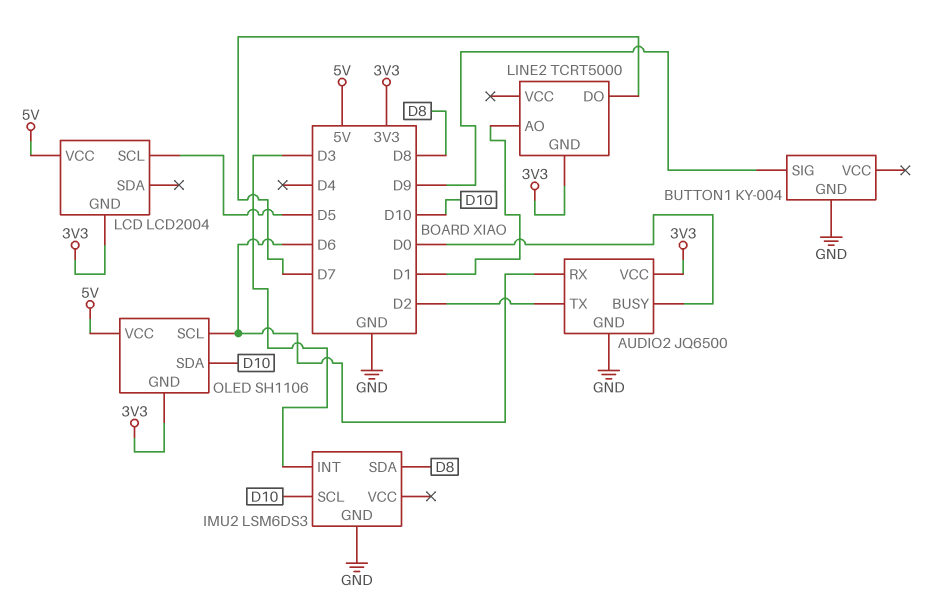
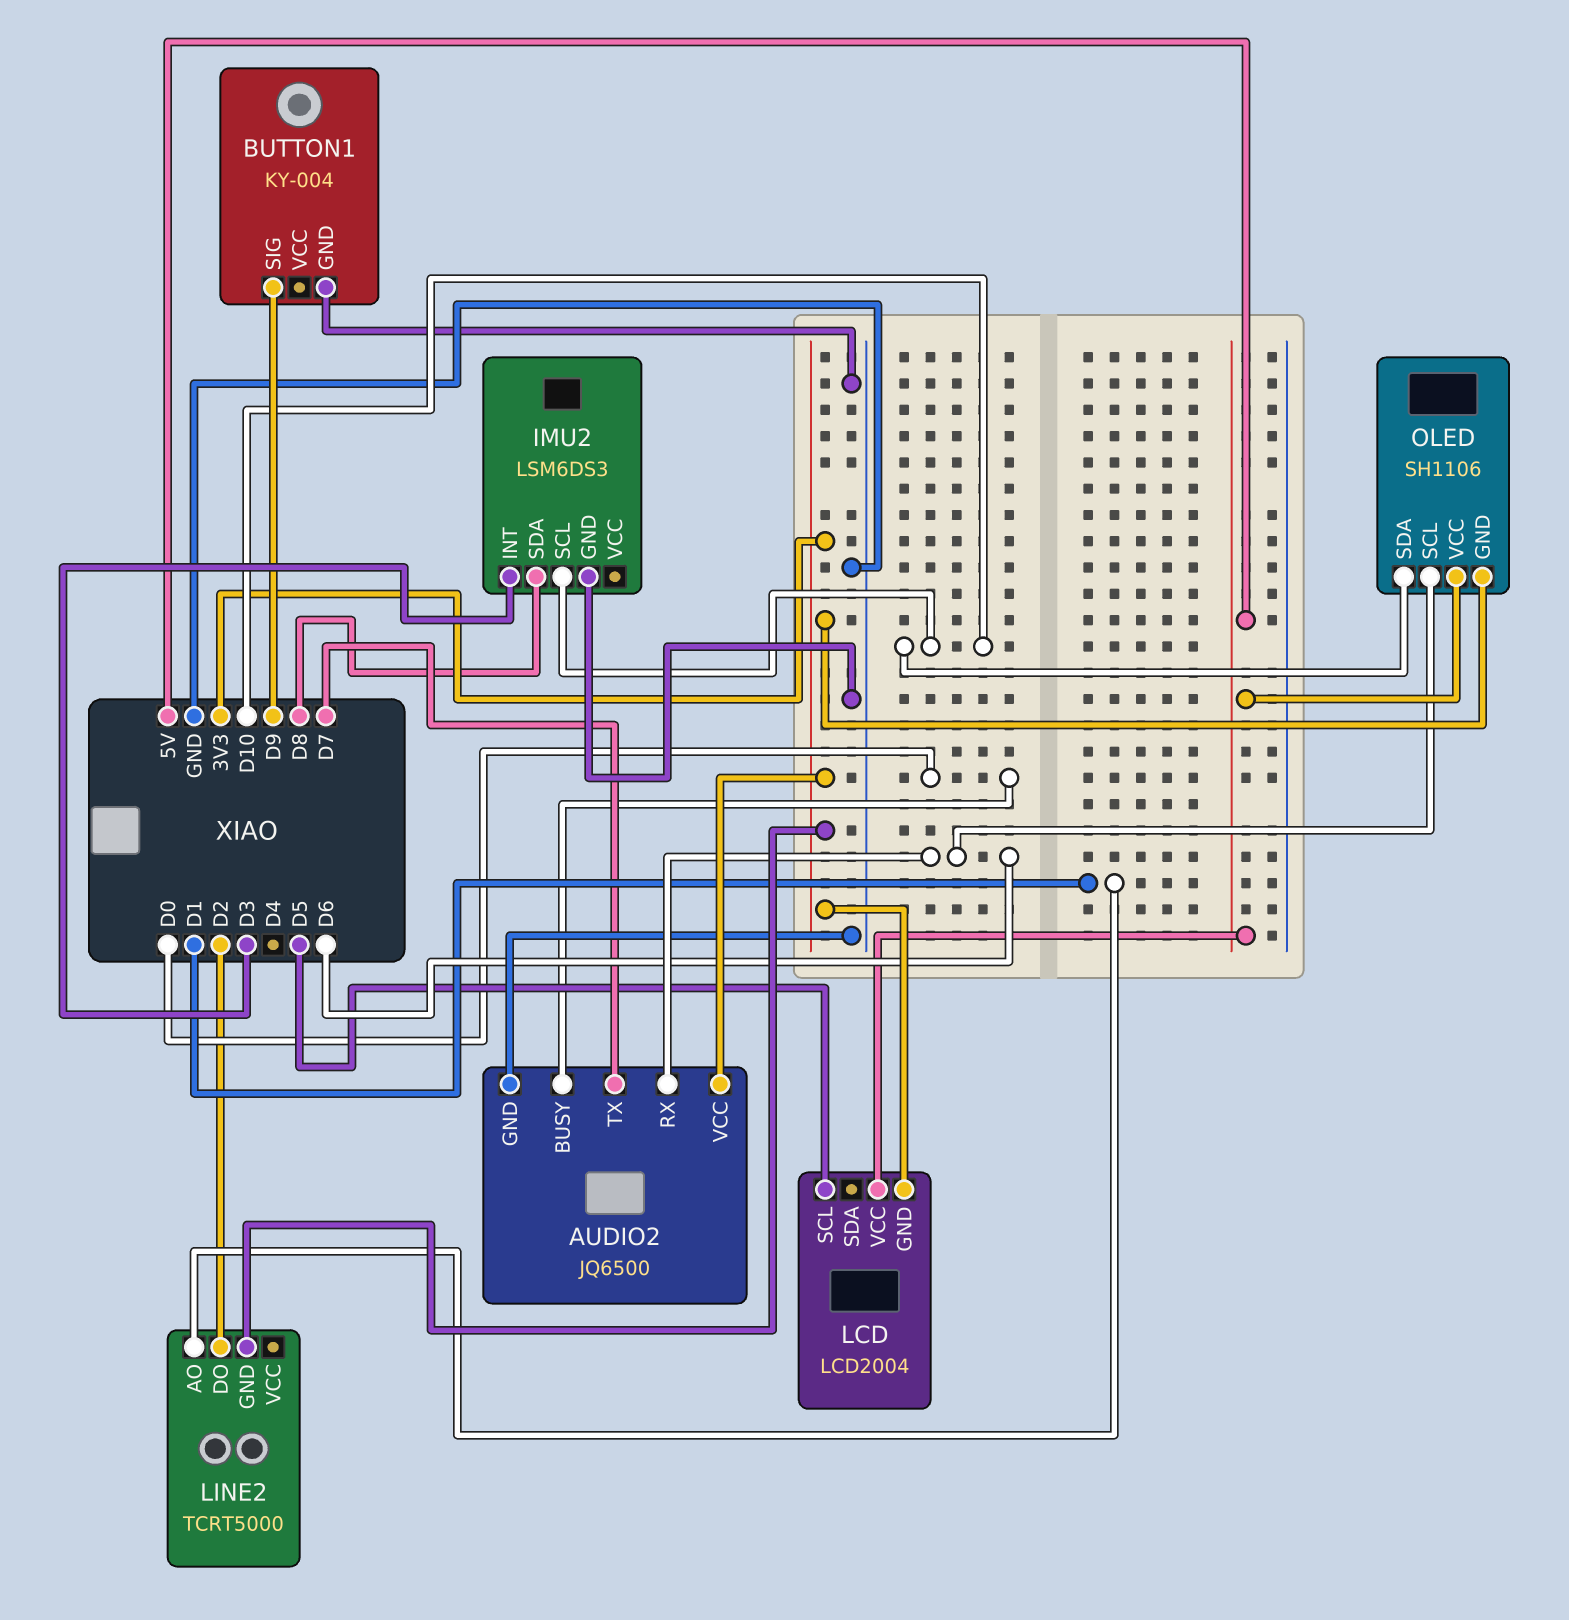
AUDIO2 pin TX: D2 -> D7
LINE2 pin DO: D7 -> D2

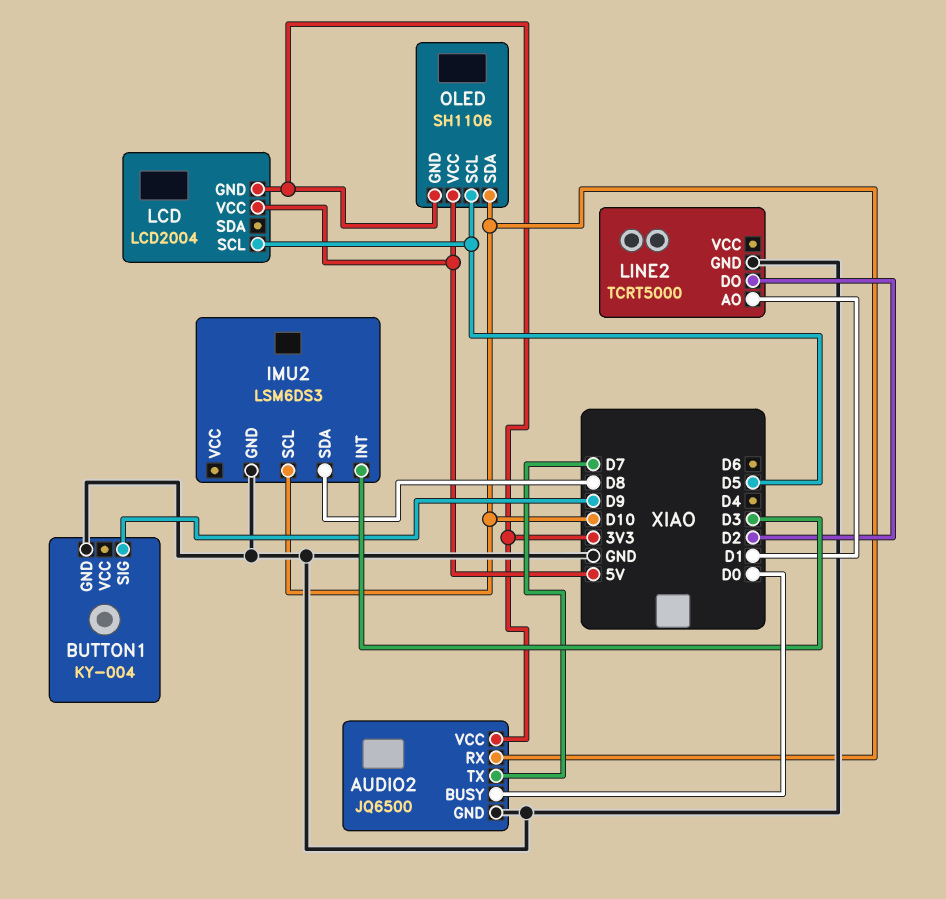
AUDIO2 pin RX: D6 -> D10
LINE2 pin GND: 3V3 -> GND
OLED pin SCL: D6 -> D5

